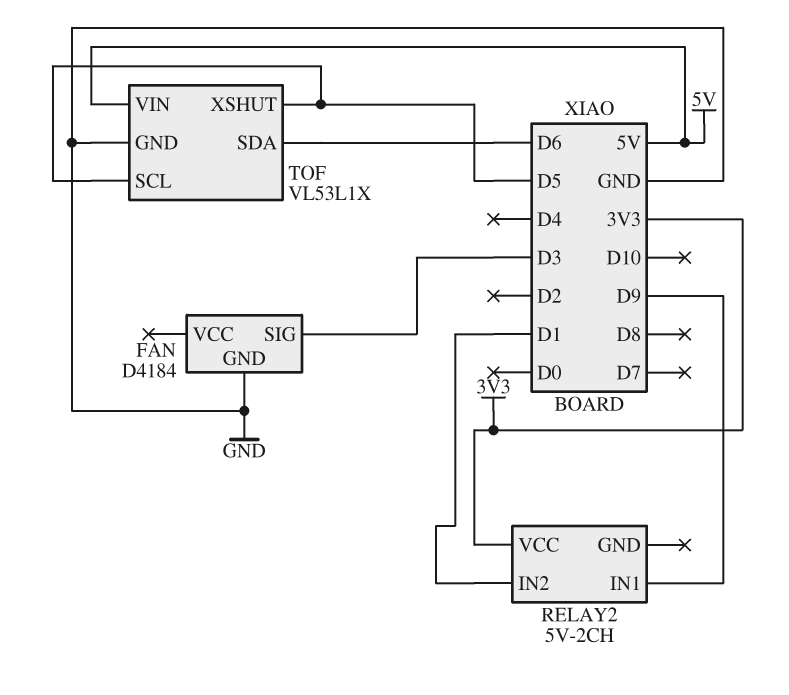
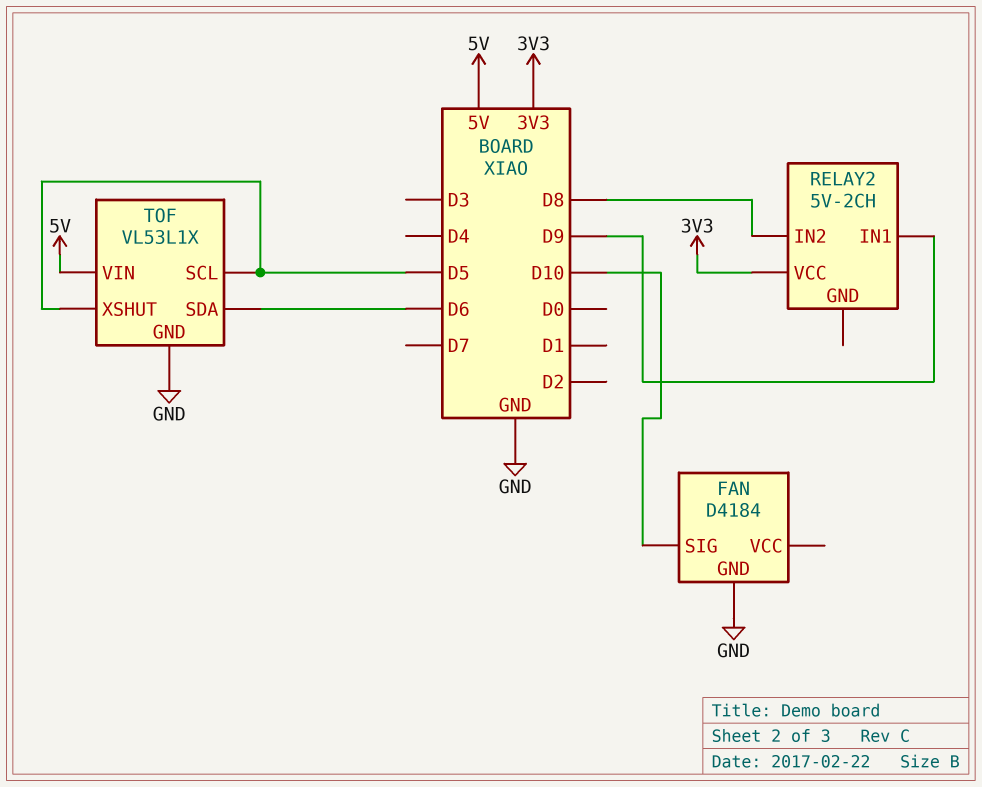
FAN pin SIG: D3 -> D10
RELAY2 pin IN2: D1 -> D8

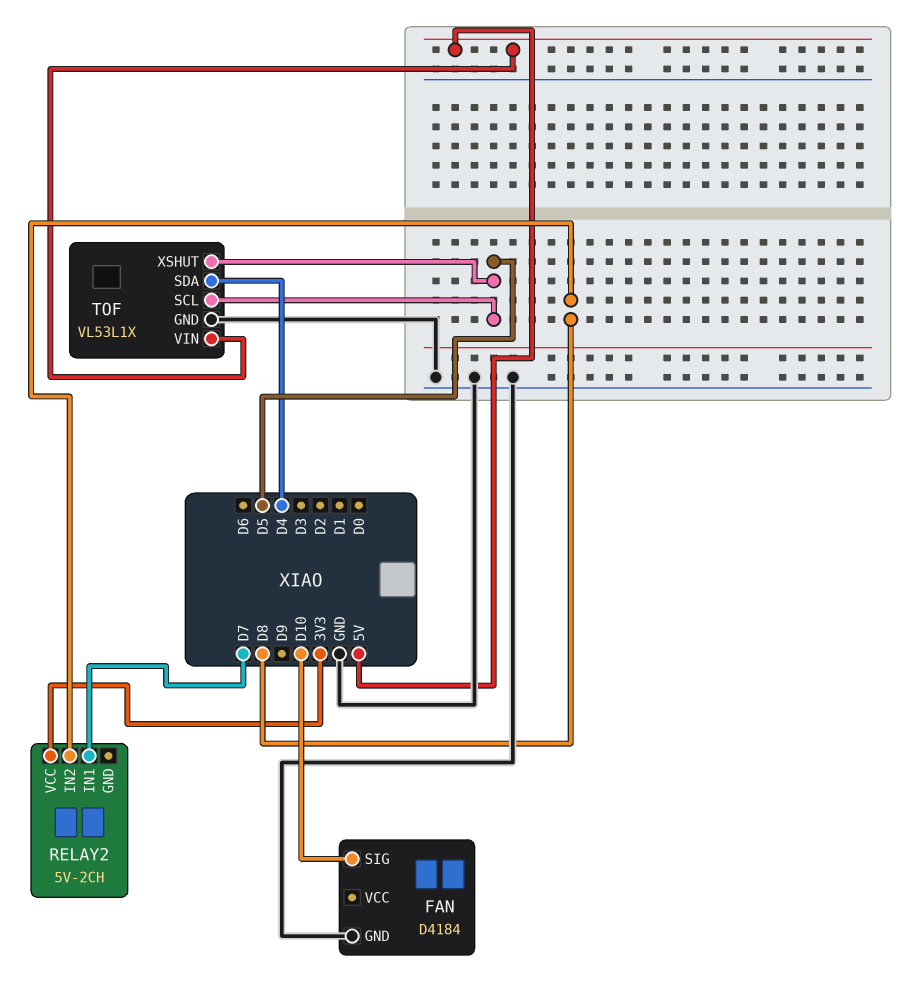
RELAY2 pin IN1: D9 -> D7
TOF pin SDA: D6 -> D4

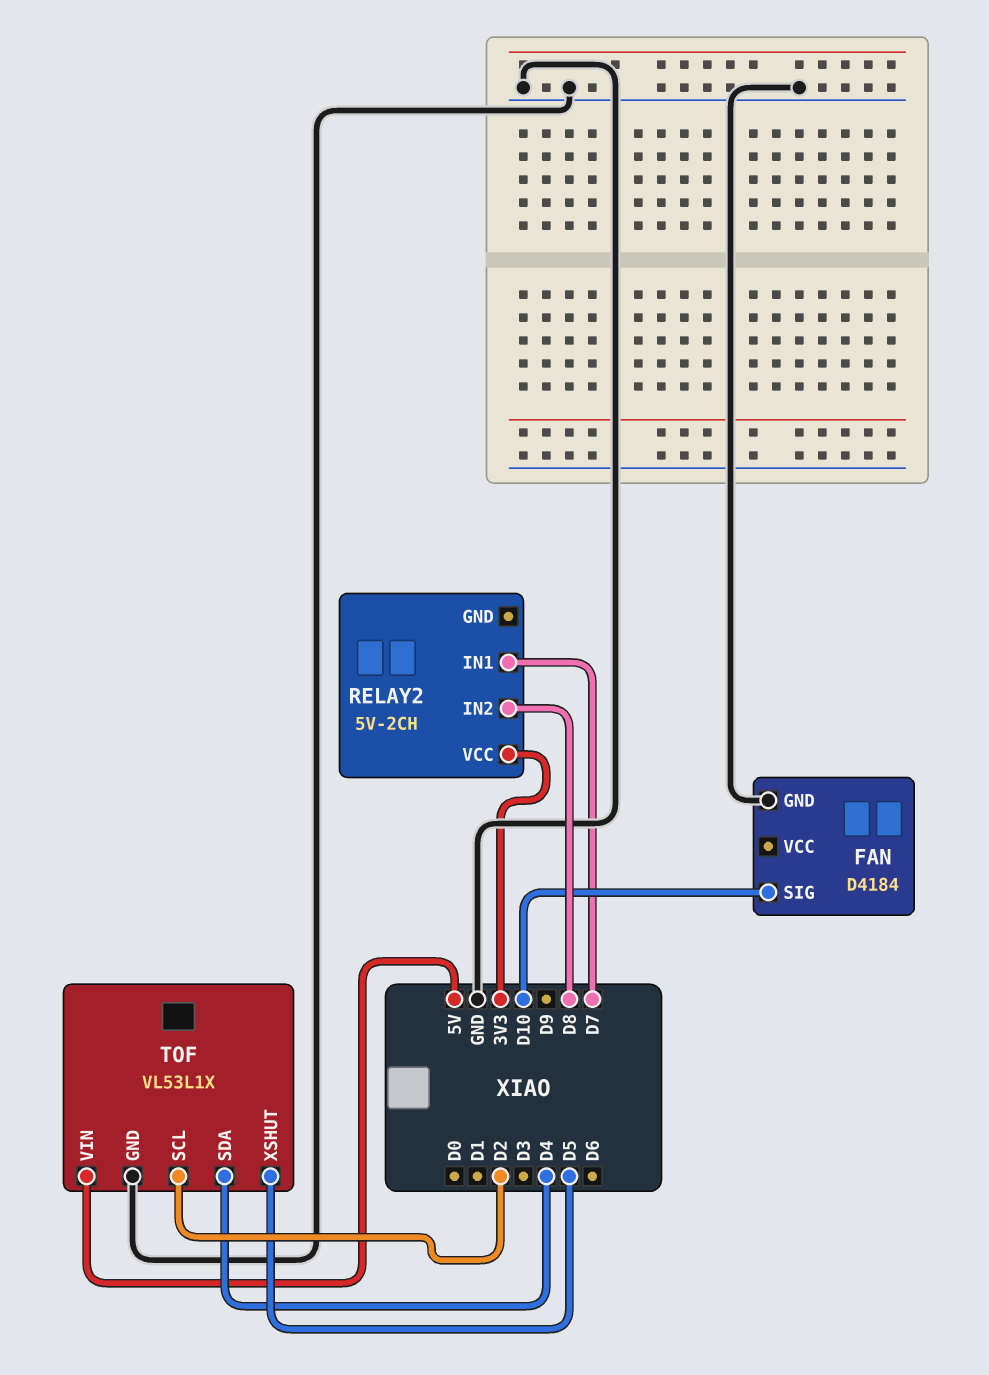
TOF pin SCL: D5 -> D2

